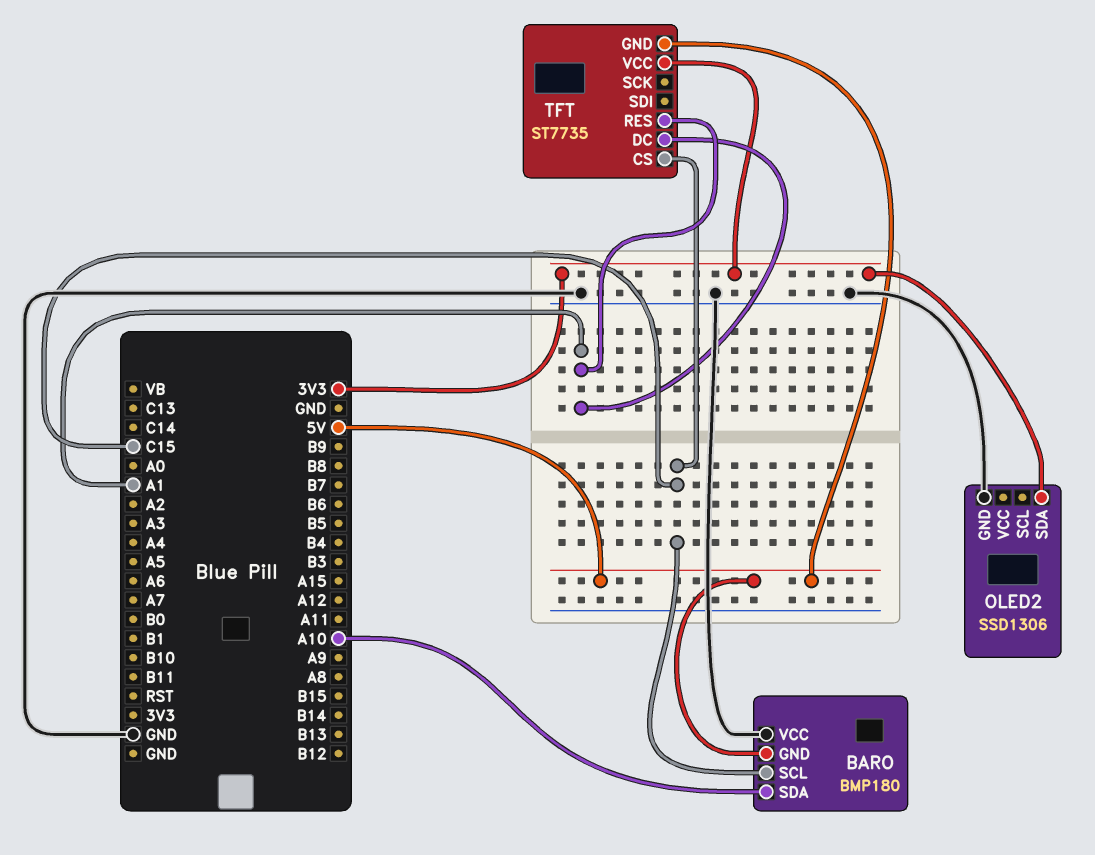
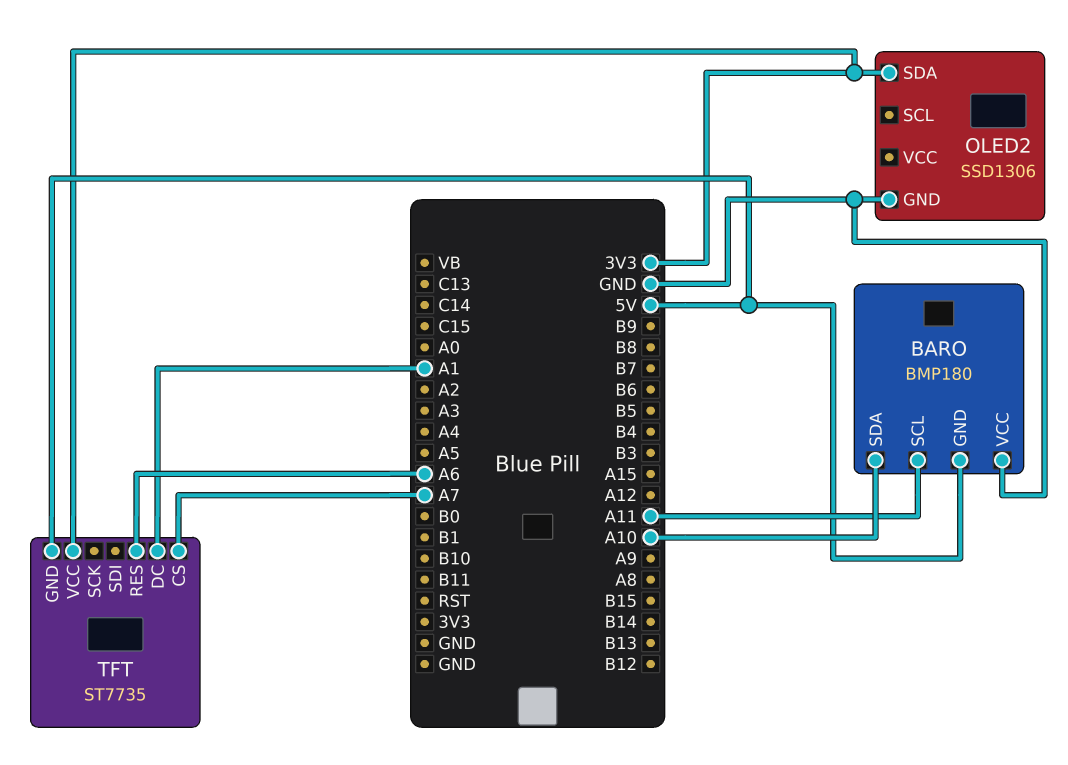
BARO pin SCL: C15 -> A11
TFT pin CS: C15 -> A7
TFT pin RES: A1 -> A6

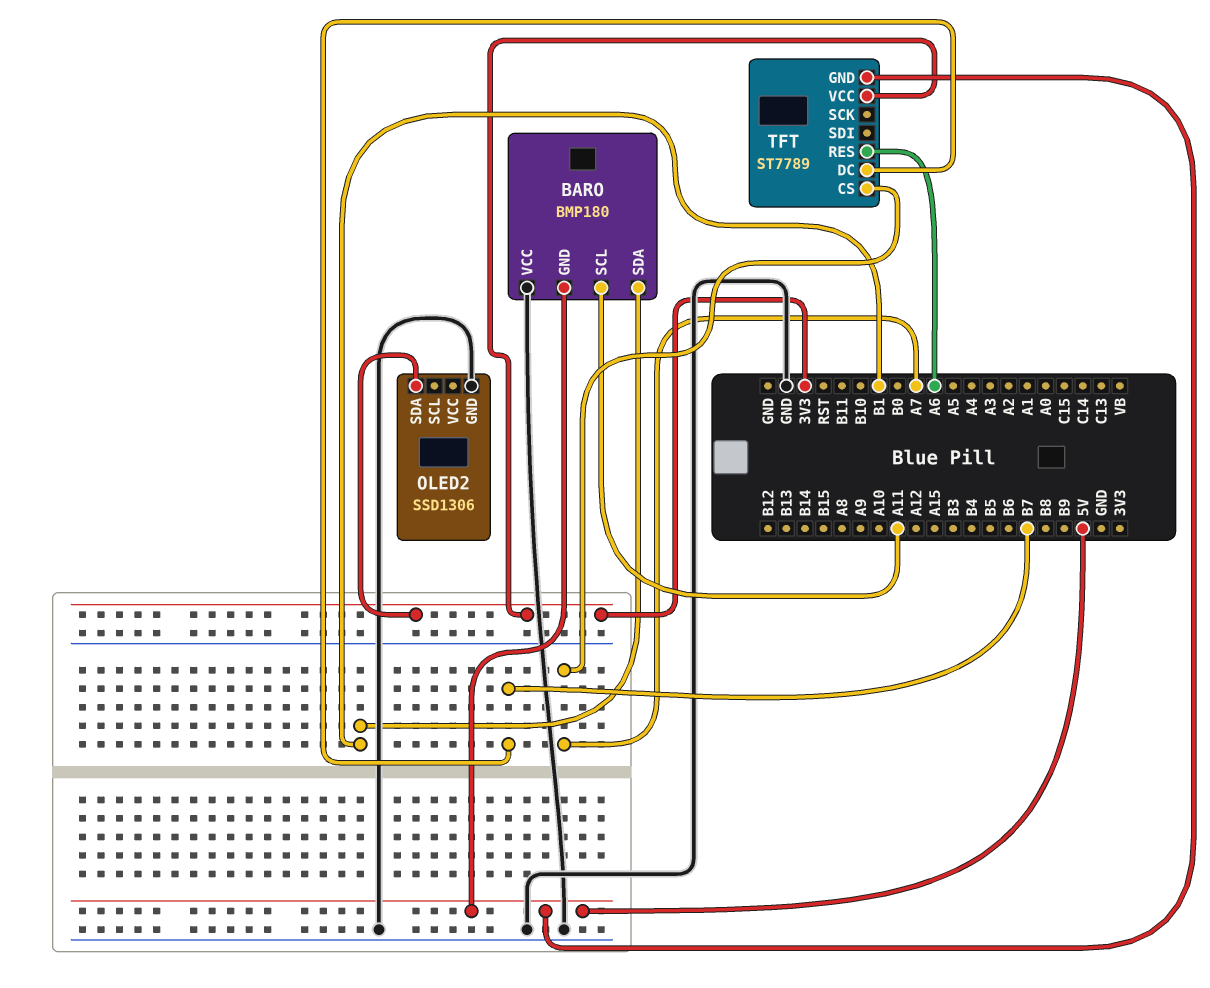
BARO pin SDA: A10 -> B1
TFT: ST7735 -> ST7789
TFT pin DC: A1 -> B7

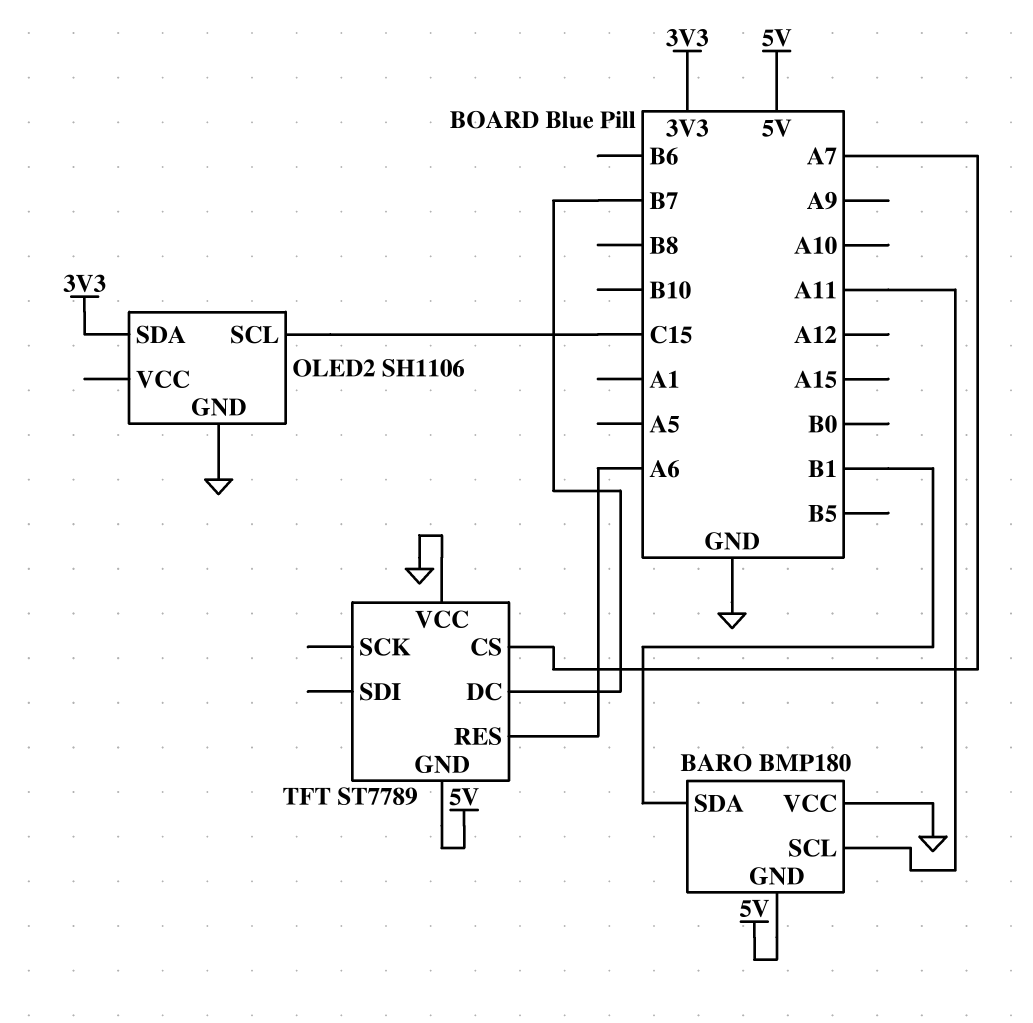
OLED2: SSD1306 -> SH1106
OLED2 pin SCL: none -> C15
TFT pin VCC: 3V3 -> GND

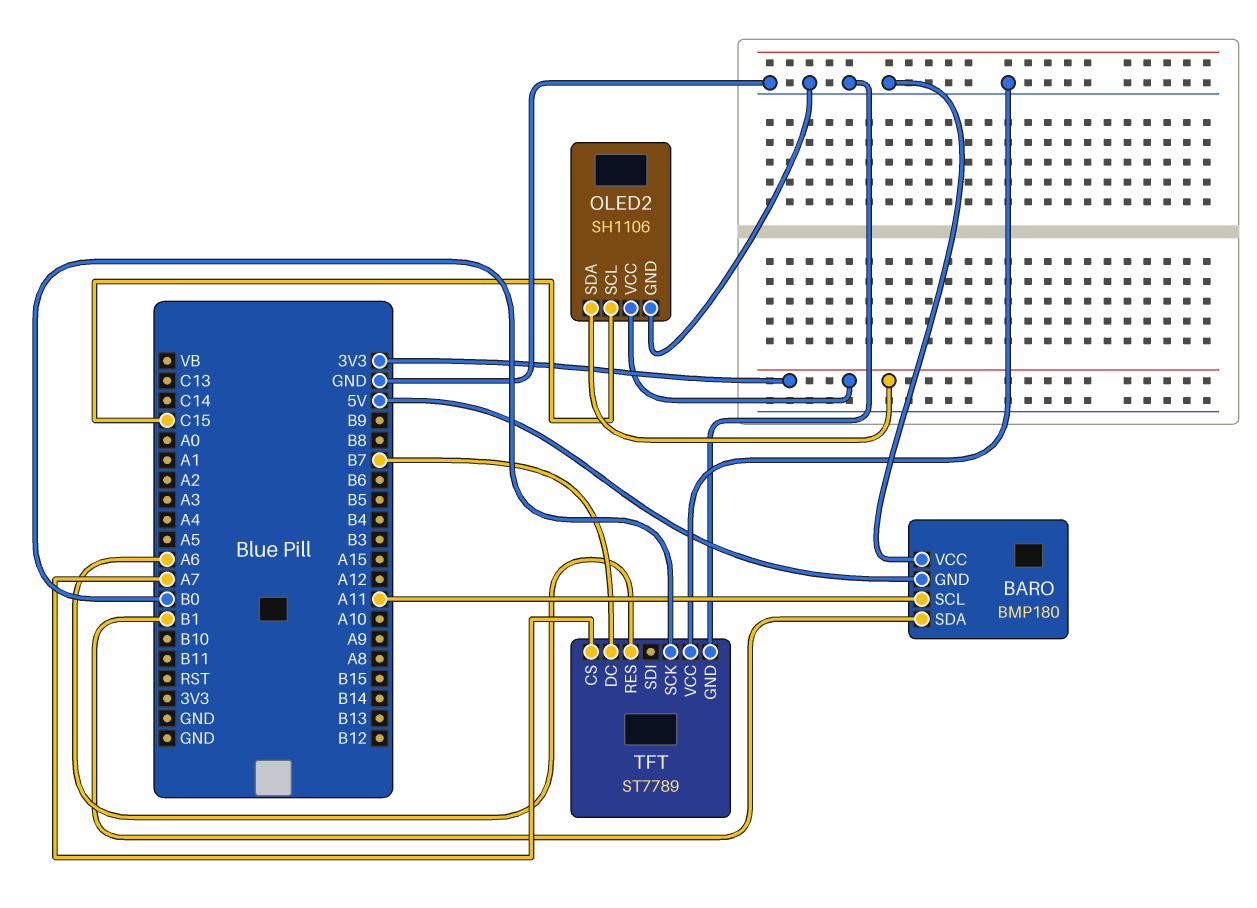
OLED2 pin VCC: none -> 3V3
TFT pin GND: 5V -> GND
TFT pin SCK: none -> B0

